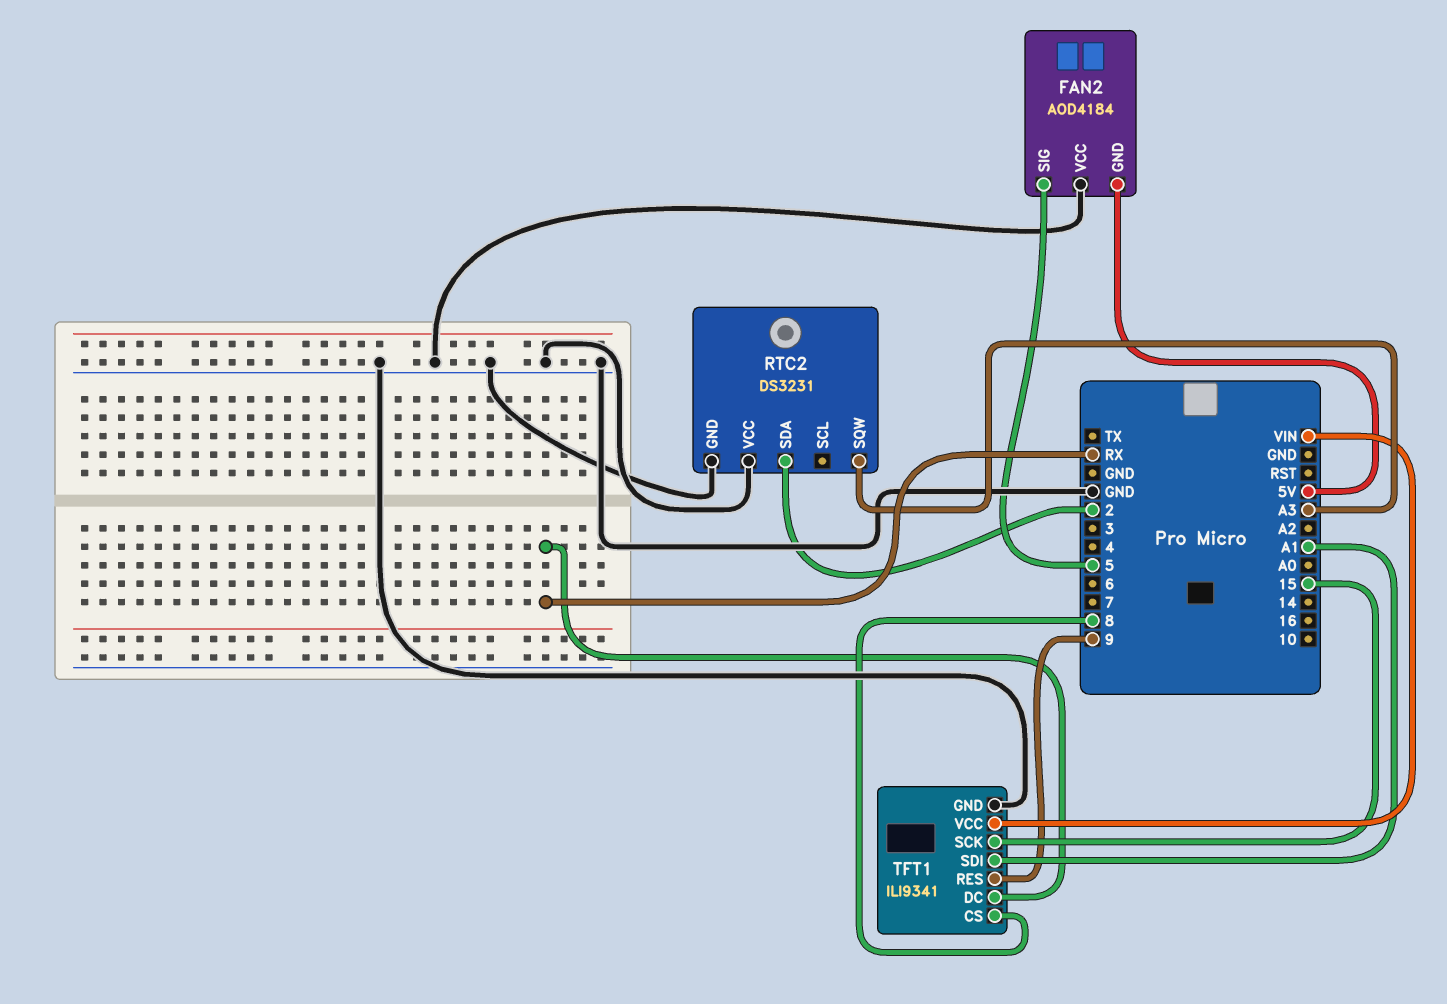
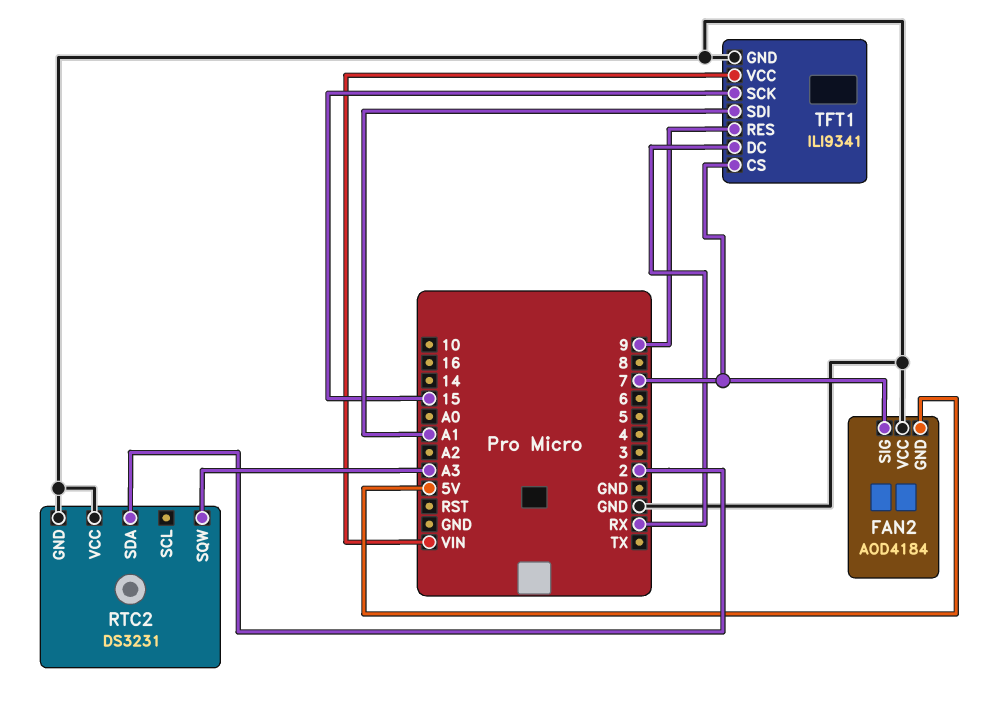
FAN2 pin SIG: 5 -> 7
TFT1 pin CS: 8 -> 7

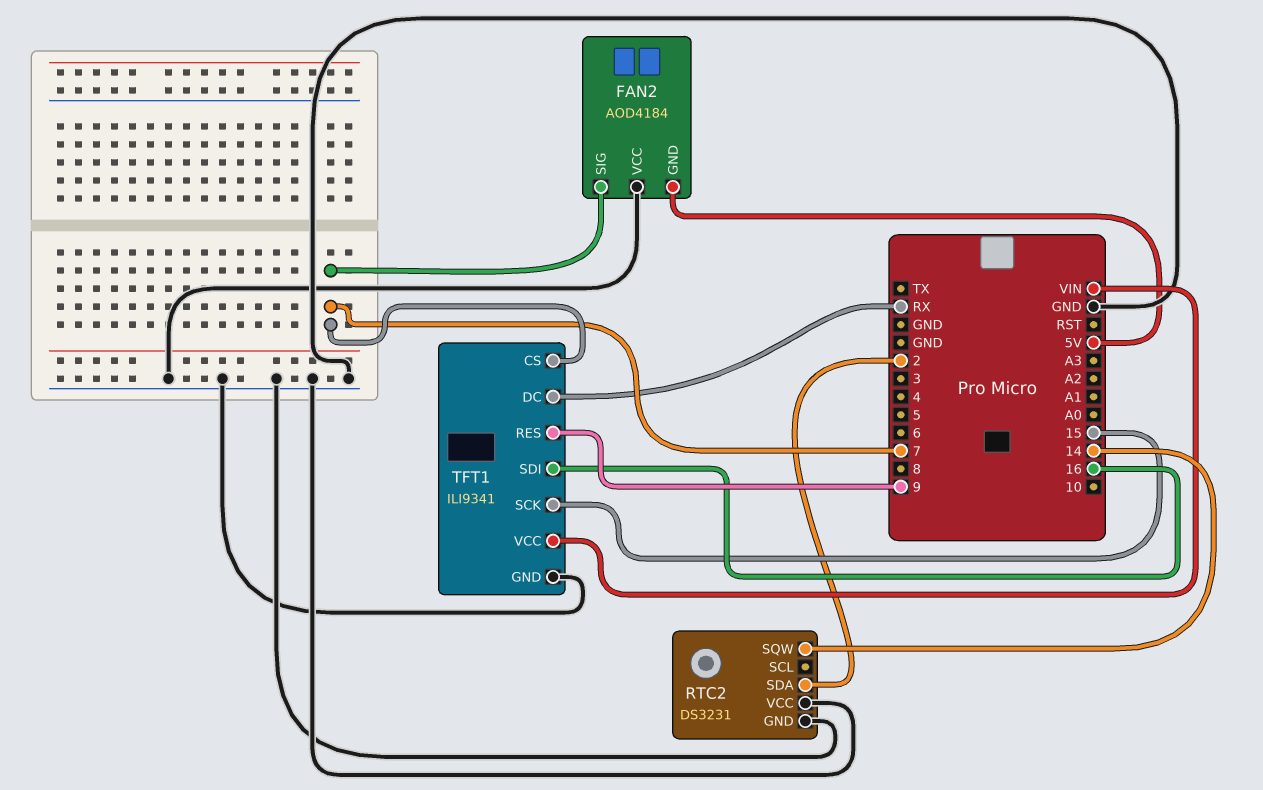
RTC2 pin SQW: A3 -> 14
TFT1 pin SDI: A1 -> 16

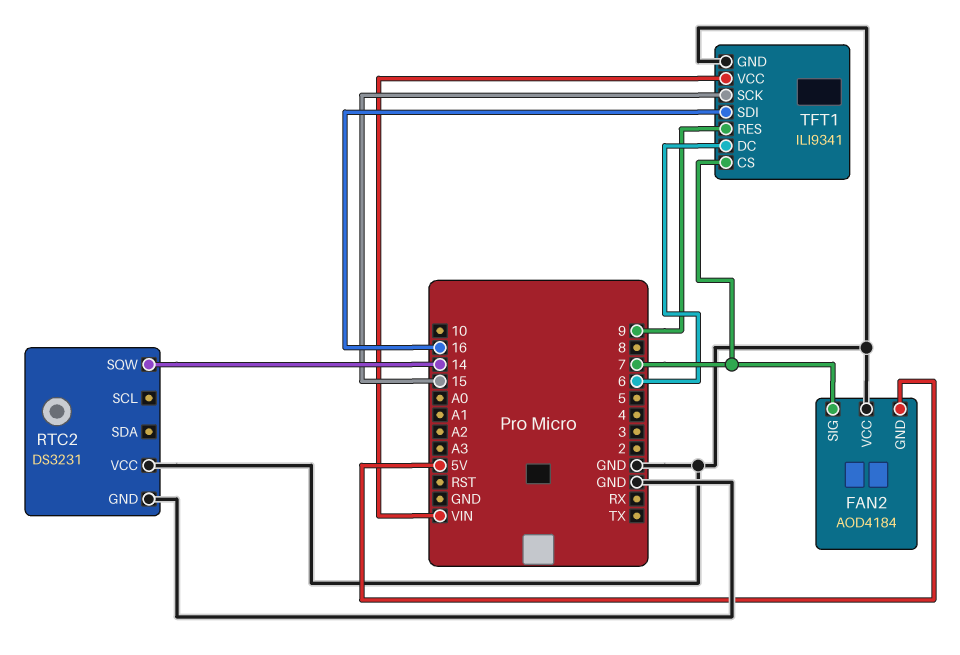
RTC2 pin SDA: 2 -> none
TFT1 pin DC: RX -> 6

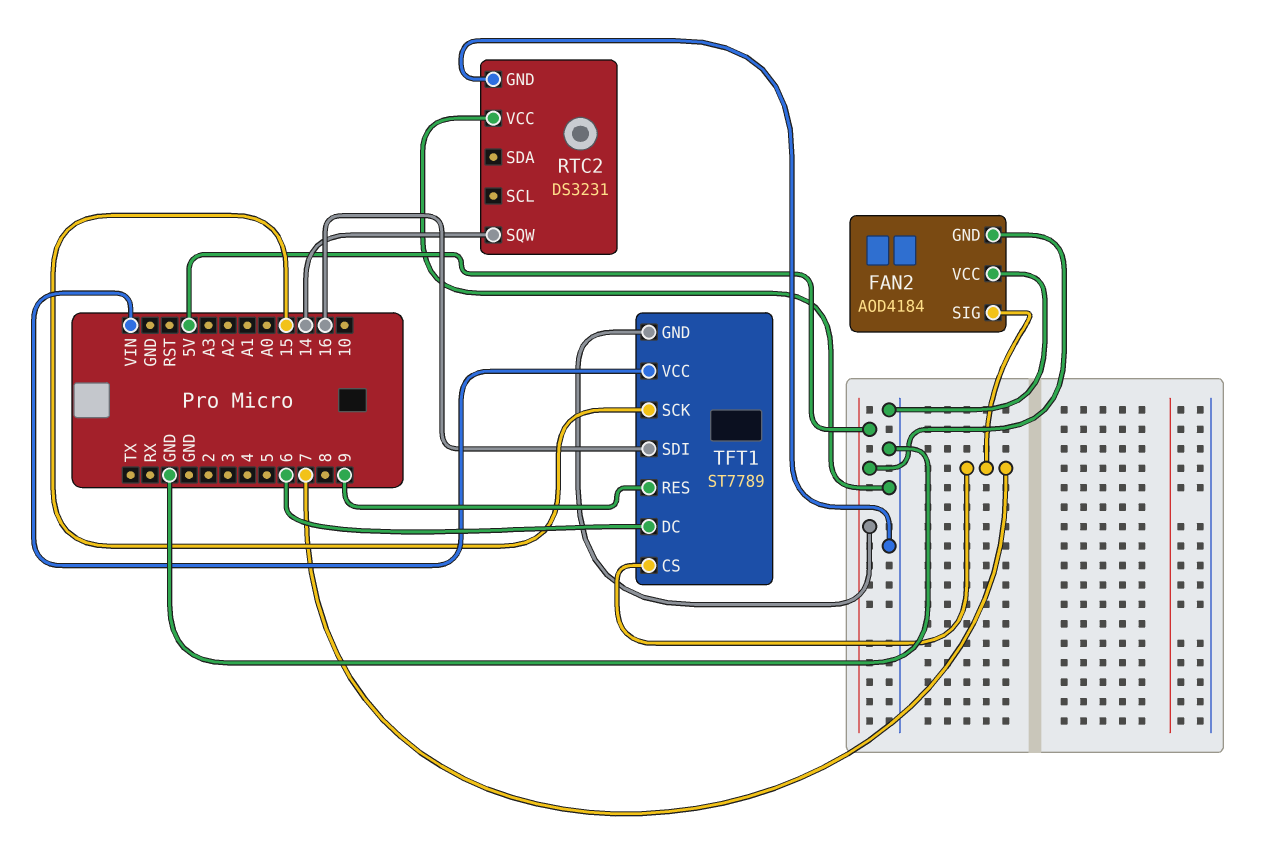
TFT1: ILI9341 -> ST7789
TFT1 pin GND: GND -> 5V

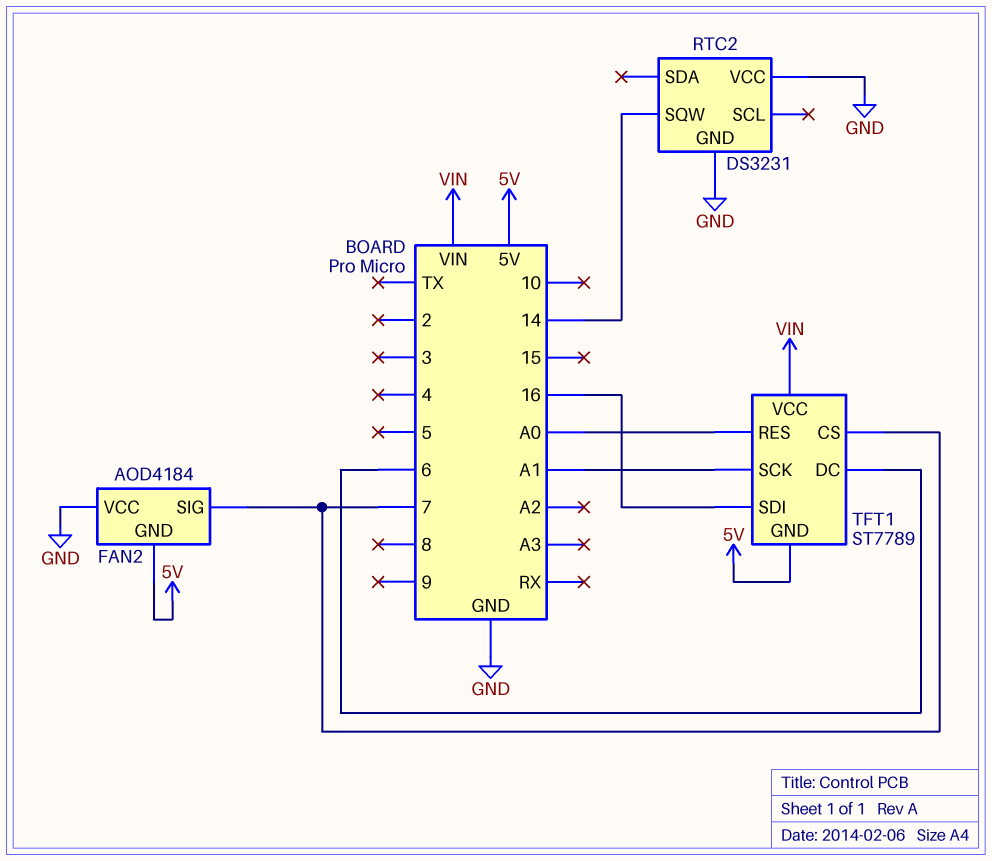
TFT1 pin RES: 9 -> A0
TFT1 pin SCK: 15 -> A1

